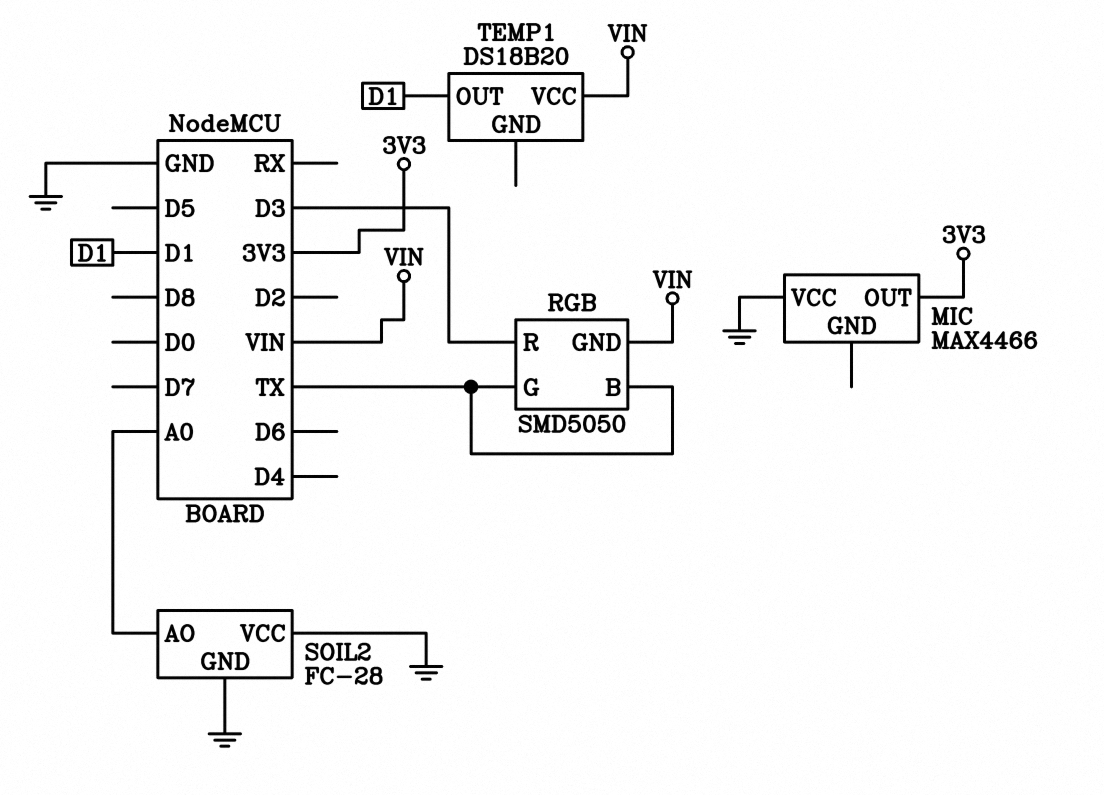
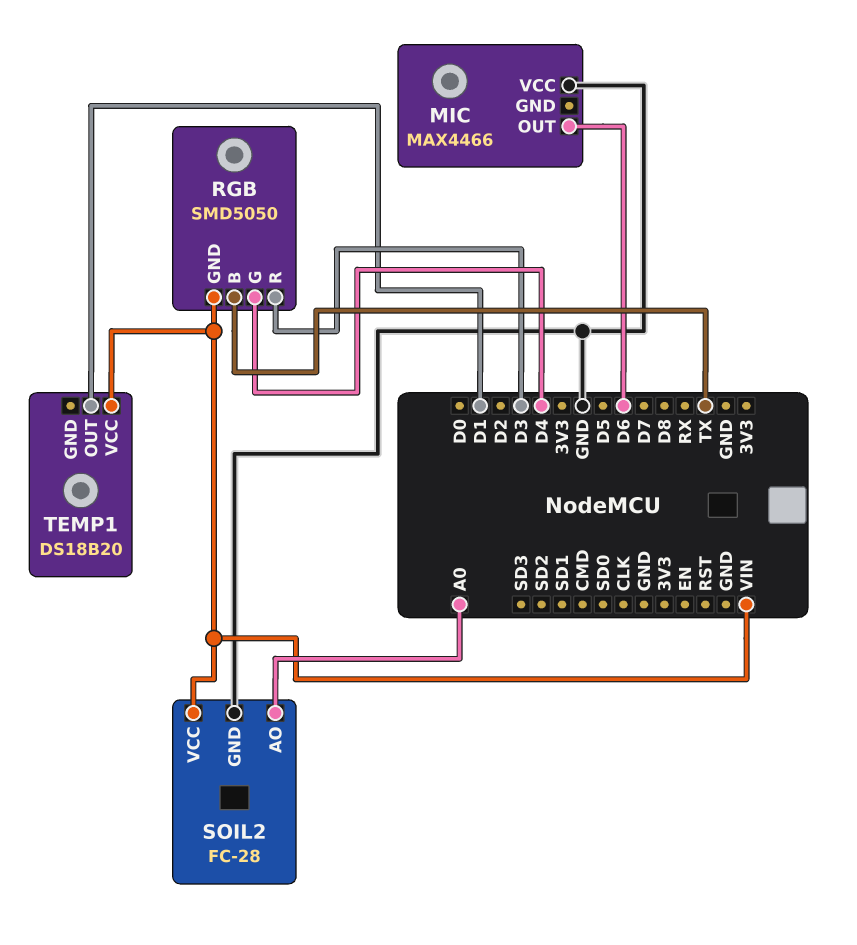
MIC pin OUT: 3V3 -> D6
RGB pin G: TX -> D4
SOIL2 pin VCC: GND -> VIN

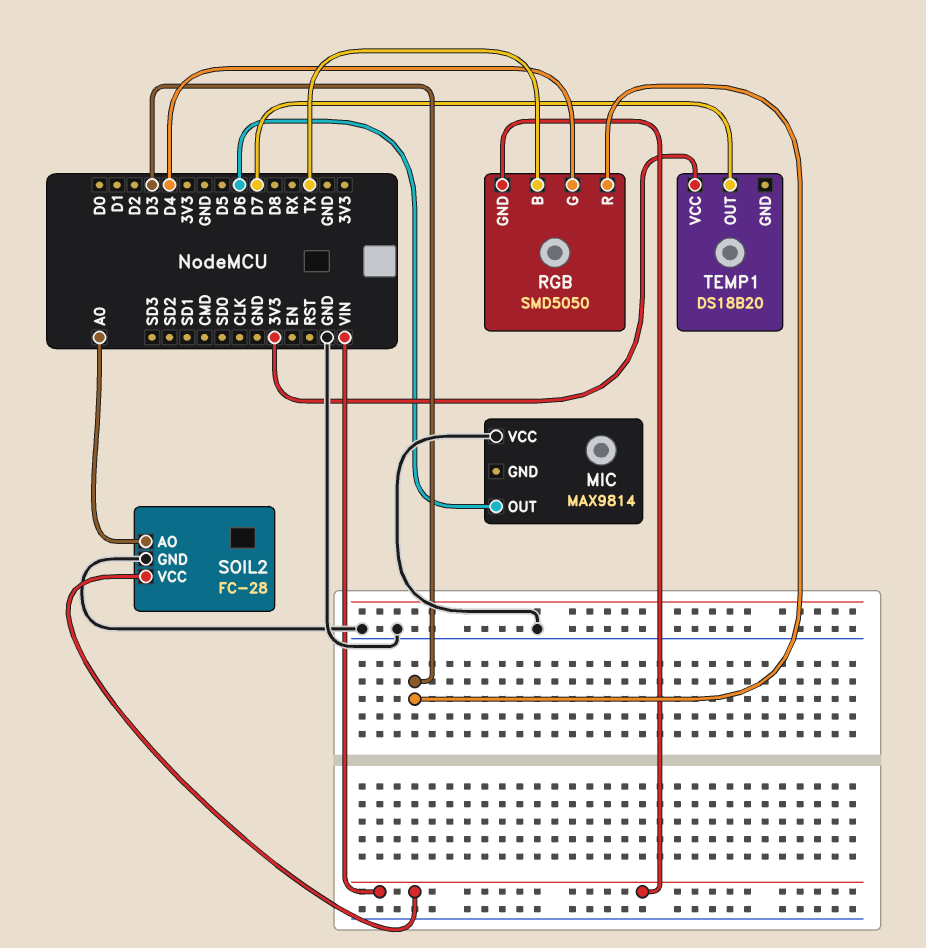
MIC: MAX4466 -> MAX9814
TEMP1 pin OUT: D1 -> D7
TEMP1 pin VCC: VIN -> 3V3

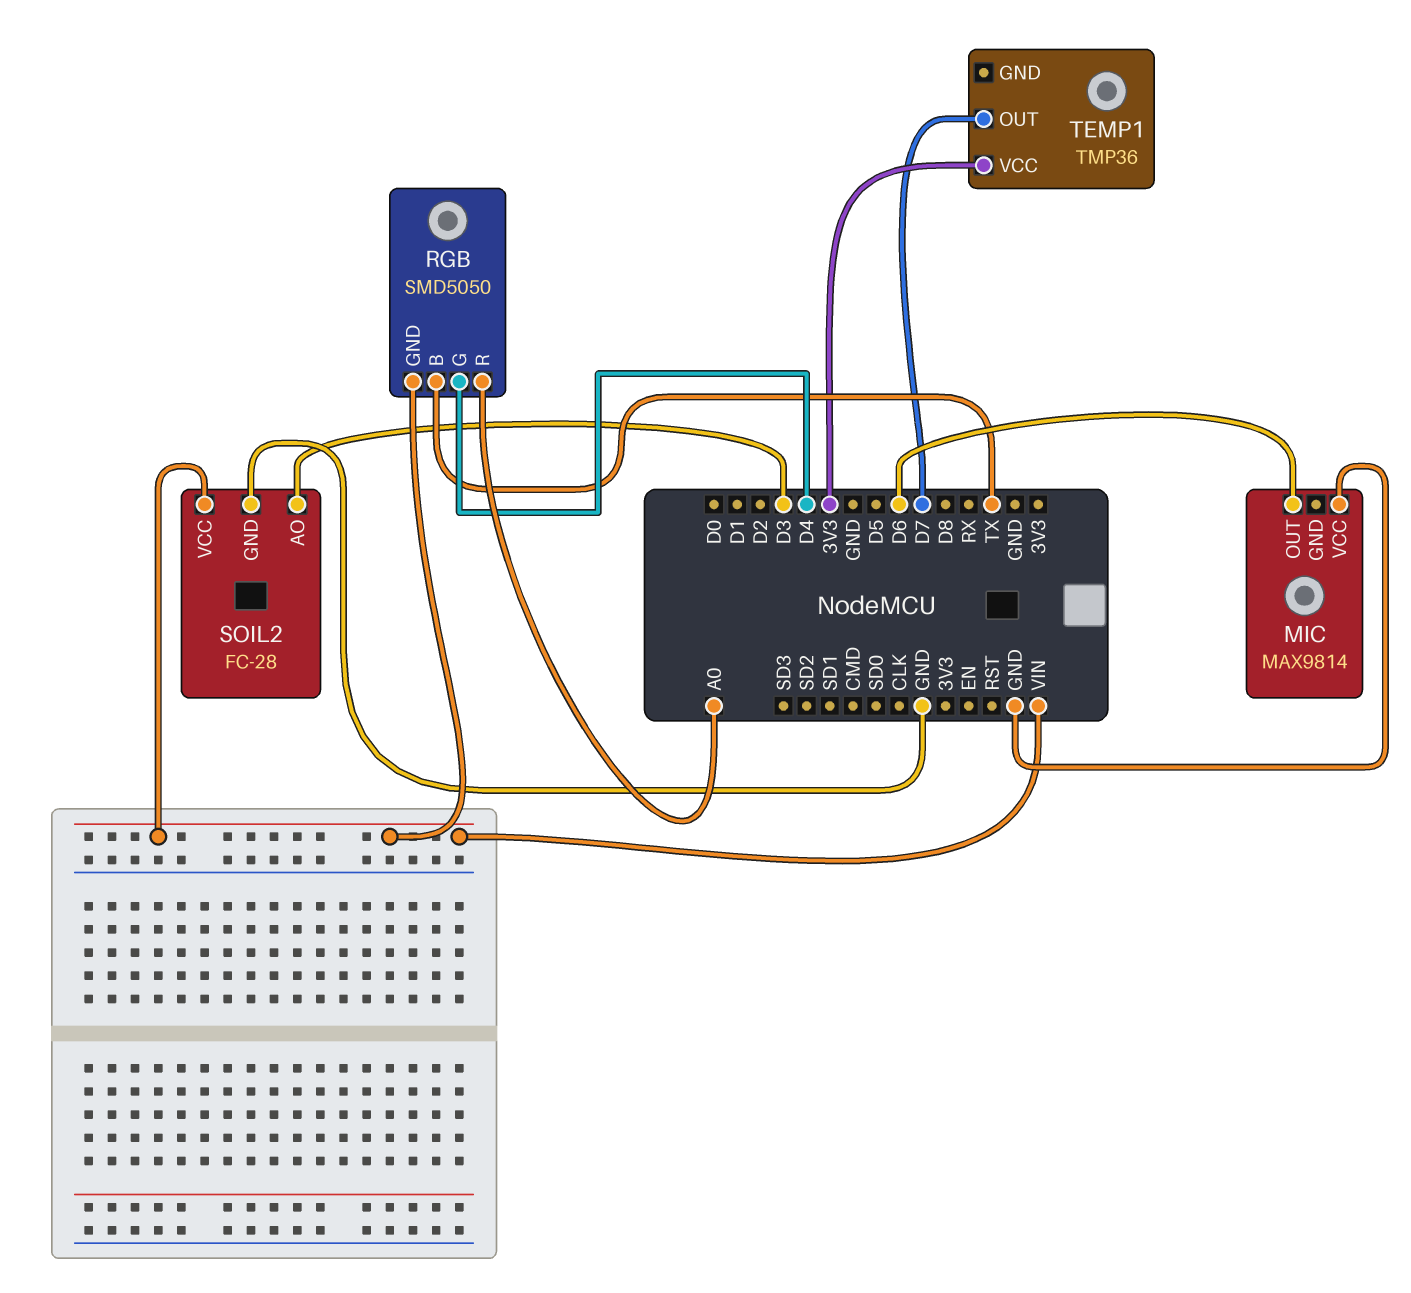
RGB pin R: D3 -> A0
SOIL2 pin AO: A0 -> D3
TEMP1: DS18B20 -> TMP36

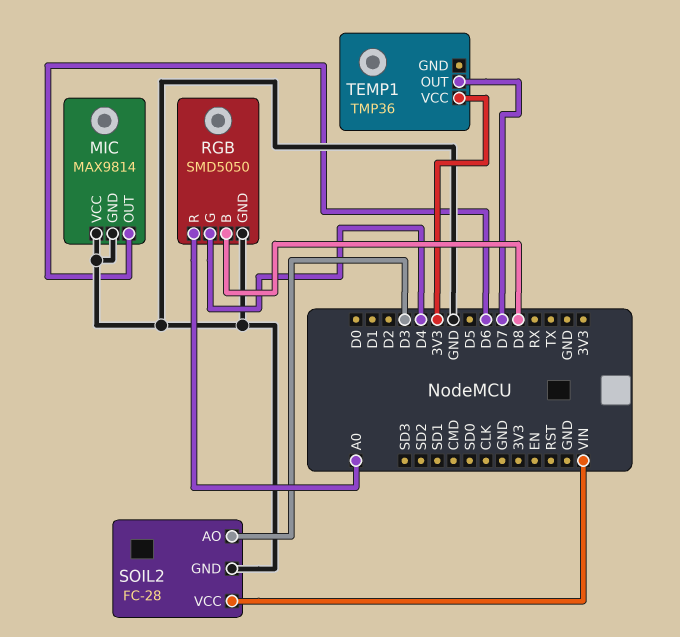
MIC pin GND: none -> GND
RGB pin B: TX -> D8
RGB pin GND: VIN -> GND

